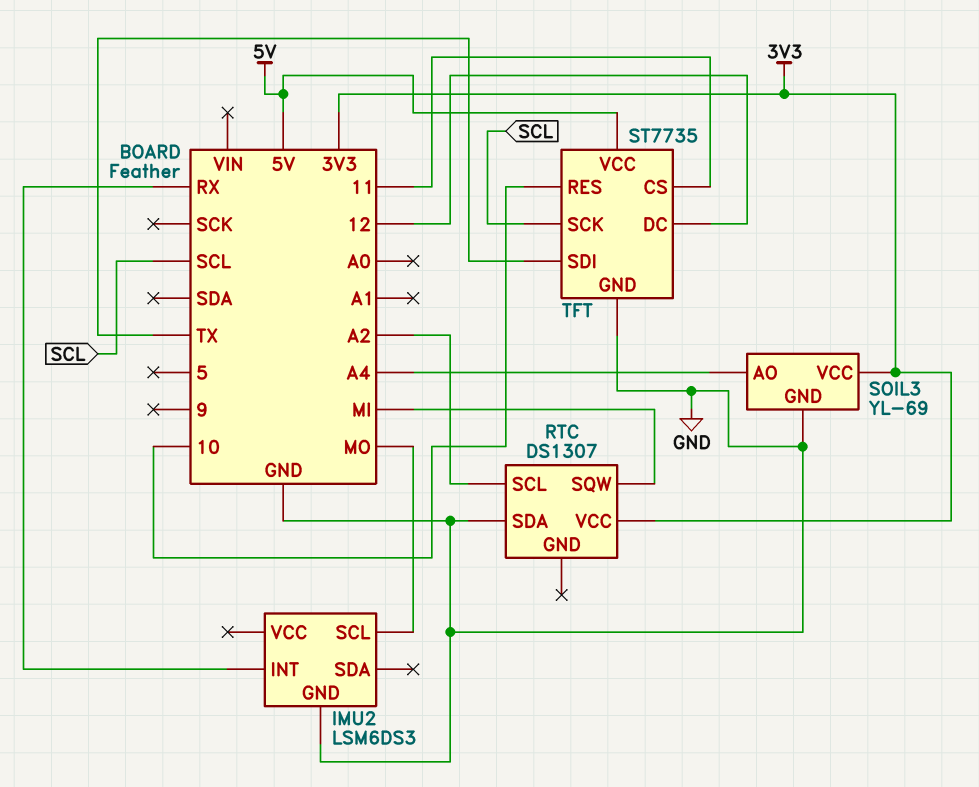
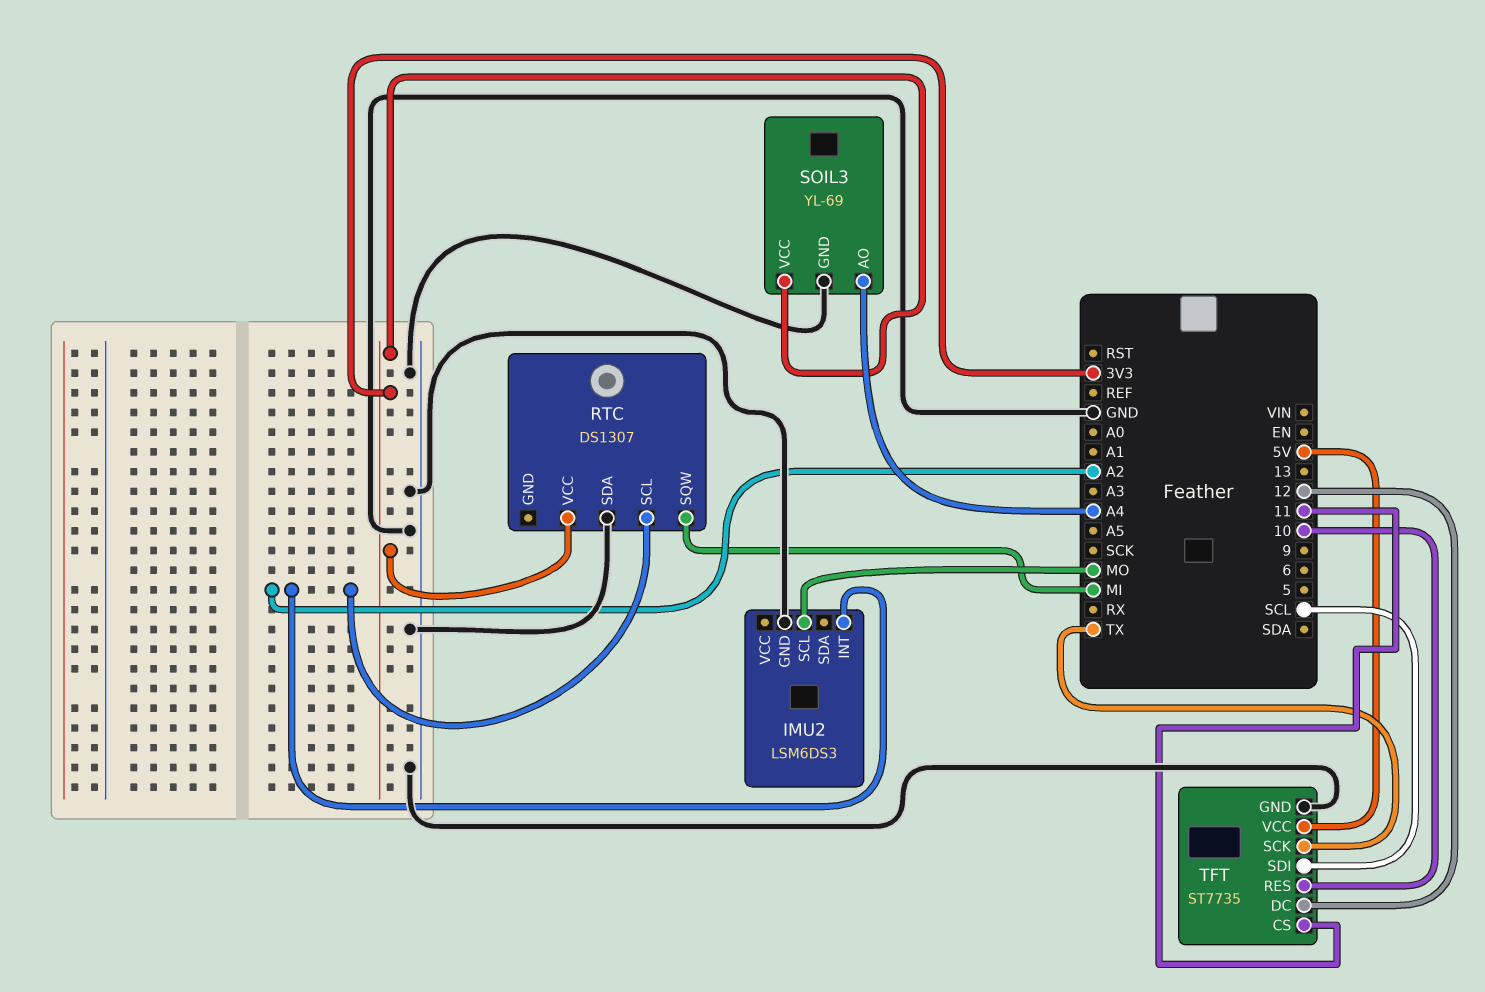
IMU2 pin INT: RX -> A2
TFT pin SCK: SCL -> TX
TFT pin SDI: TX -> SCL

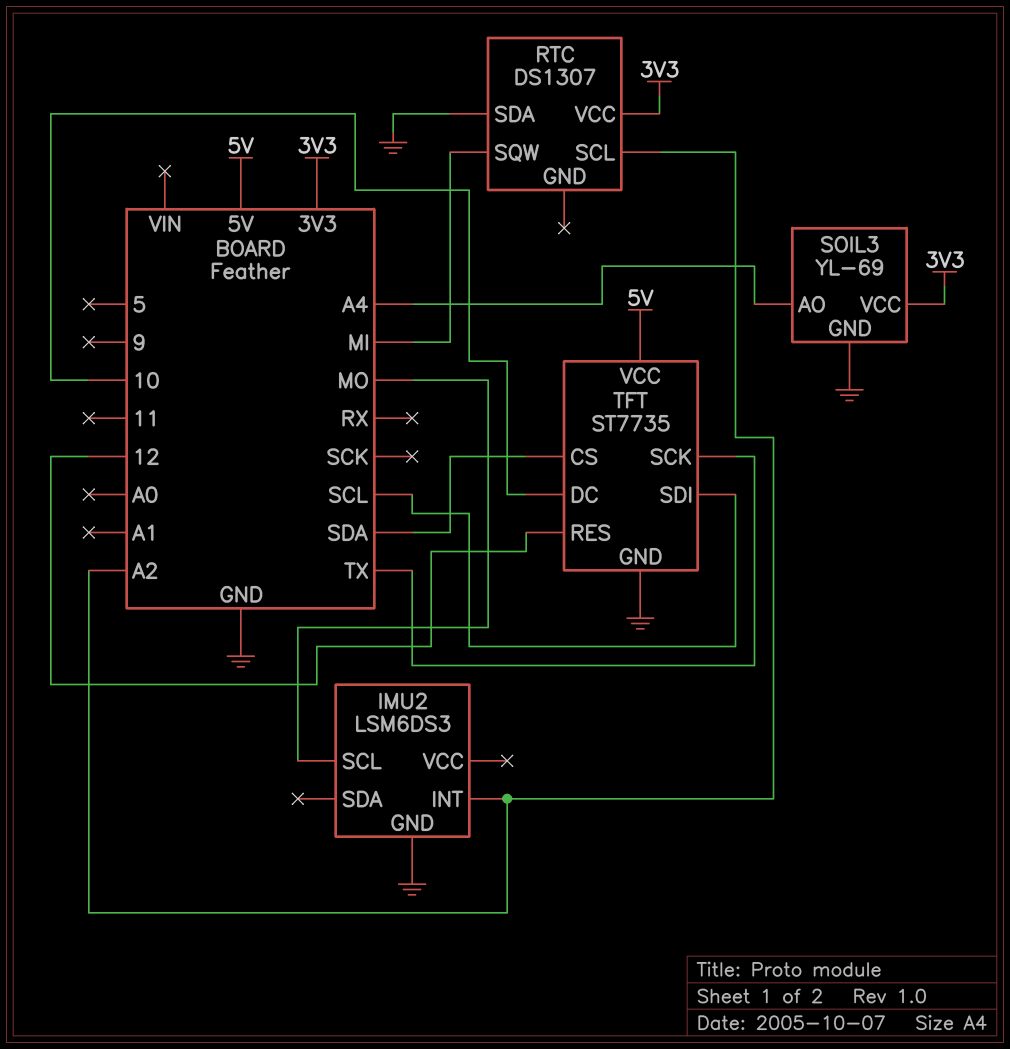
TFT pin CS: 11 -> SDA
TFT pin DC: 12 -> 10
TFT pin RES: 10 -> 12

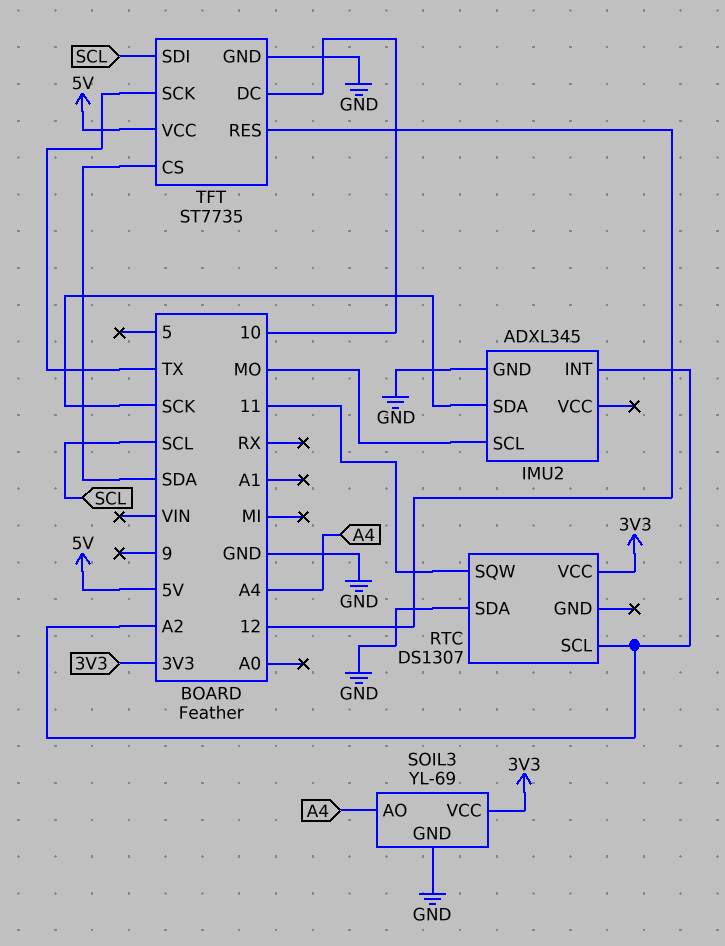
IMU2: LSM6DS3 -> ADXL345
IMU2 pin SDA: none -> SCK
RTC pin SQW: MI -> 11

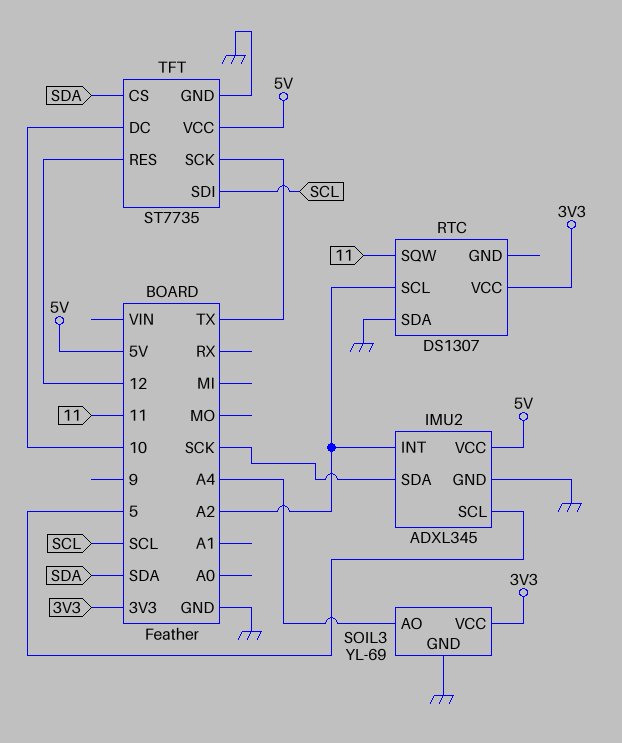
IMU2 pin SCL: MO -> 5
IMU2 pin VCC: none -> 5V

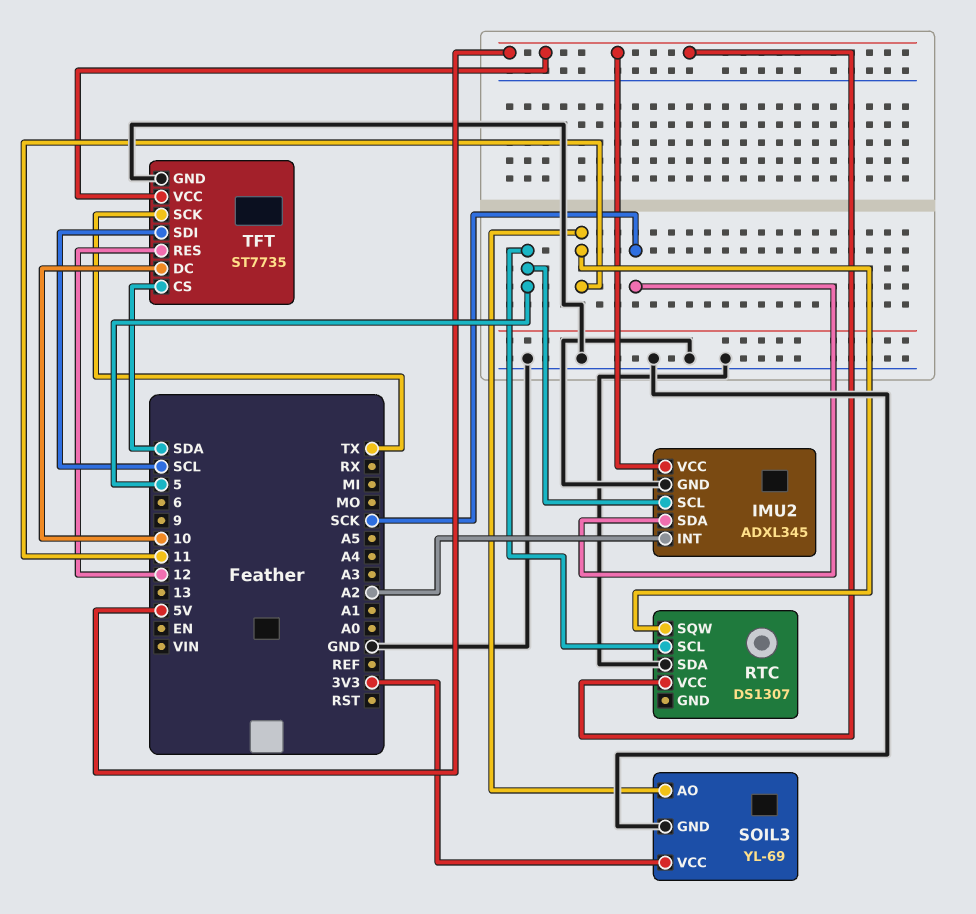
RTC pin SCL: A2 -> 5
RTC pin VCC: 3V3 -> 5V
SOIL3 pin AO: A4 -> 11

